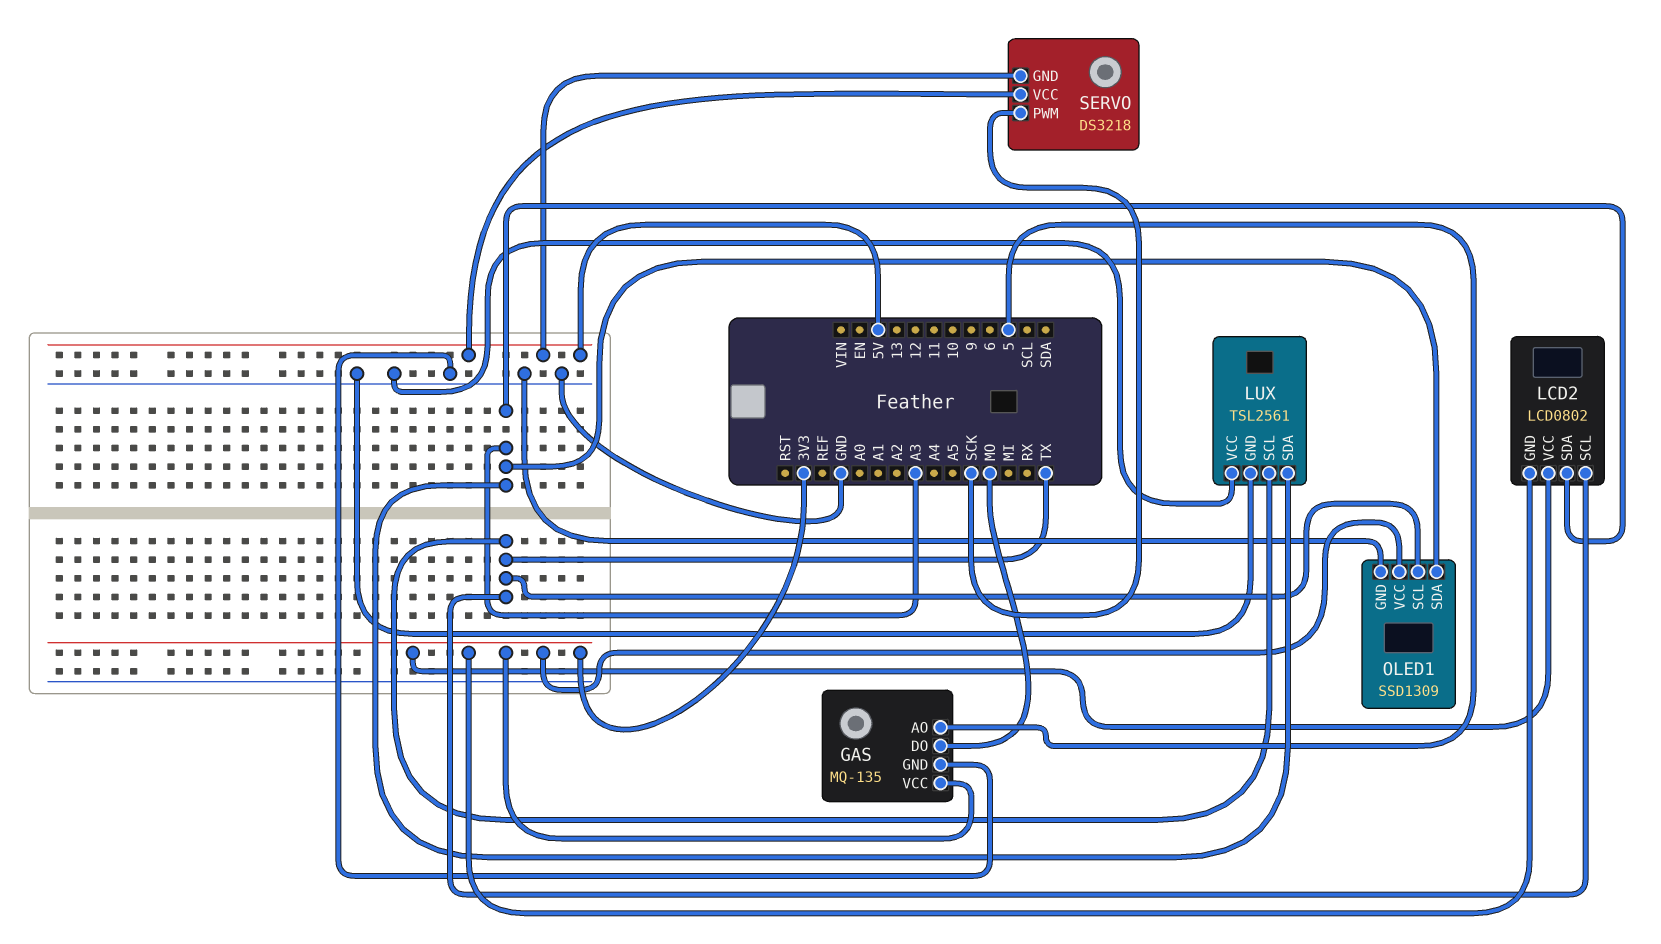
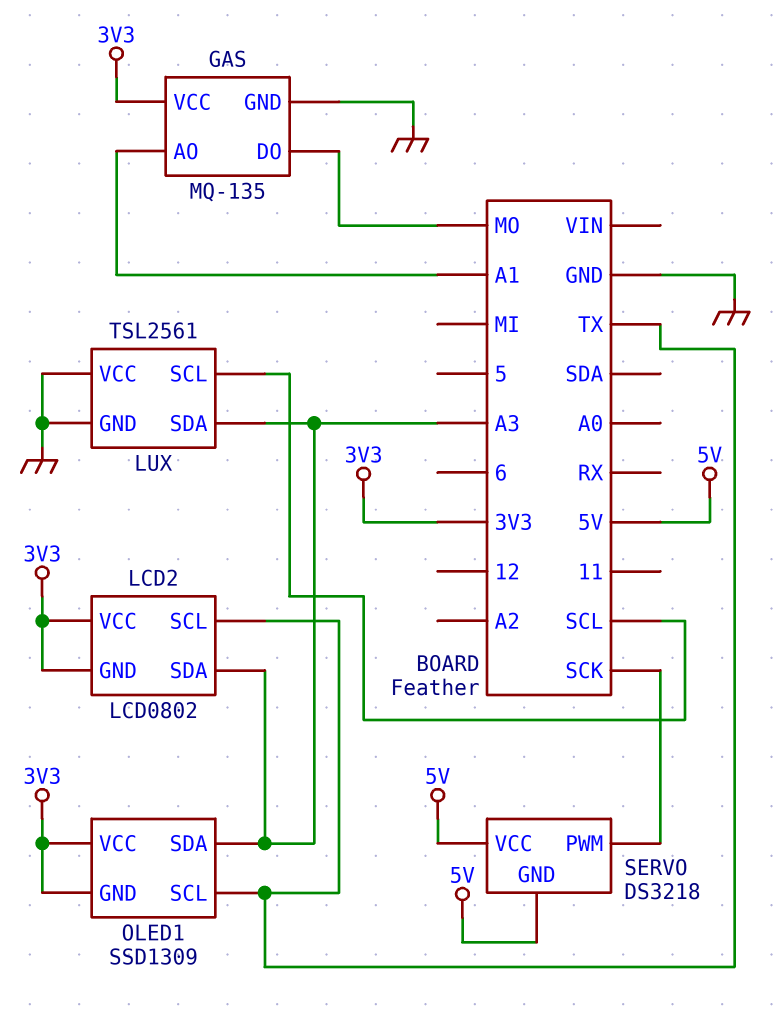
GAS pin AO: 5 -> A1
LUX pin SCL: TX -> SCL
OLED1 pin GND: GND -> 3V3

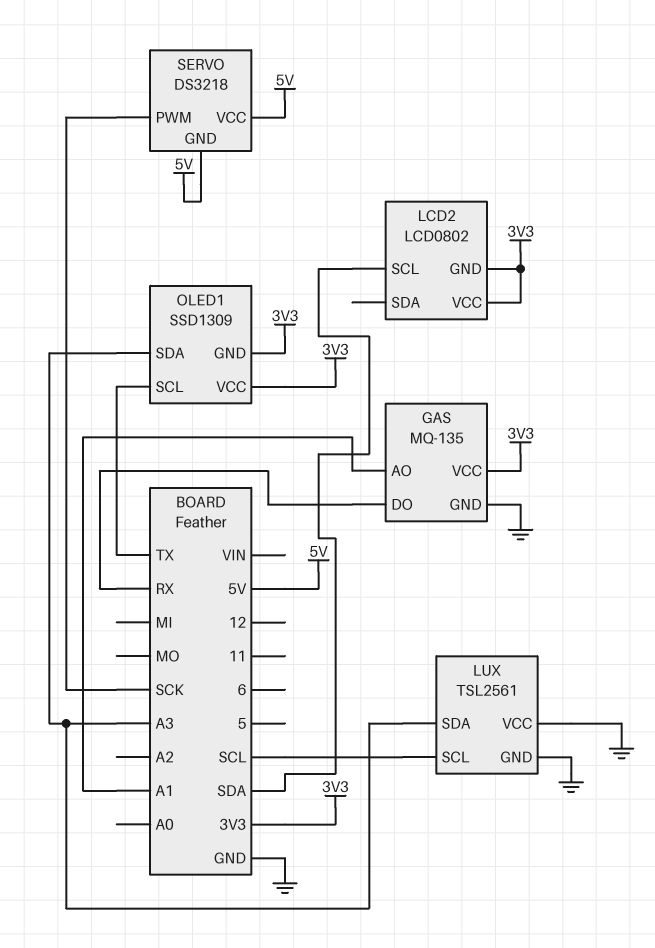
GAS pin DO: MO -> RX
LCD2 pin SCL: TX -> SDA
LCD2 pin SDA: A3 -> none

